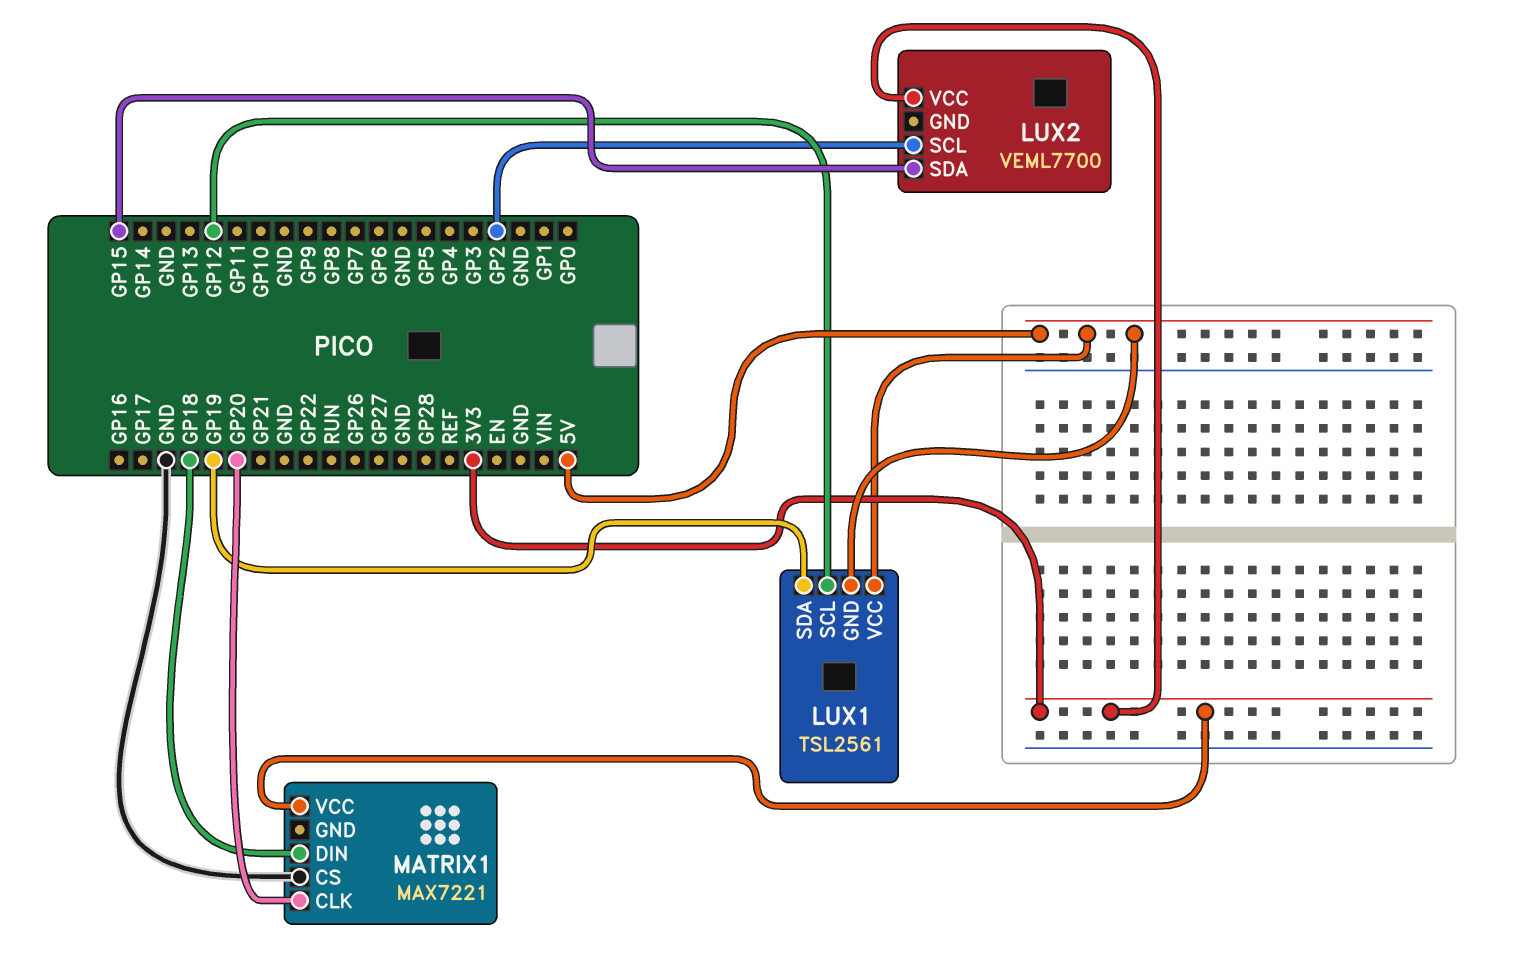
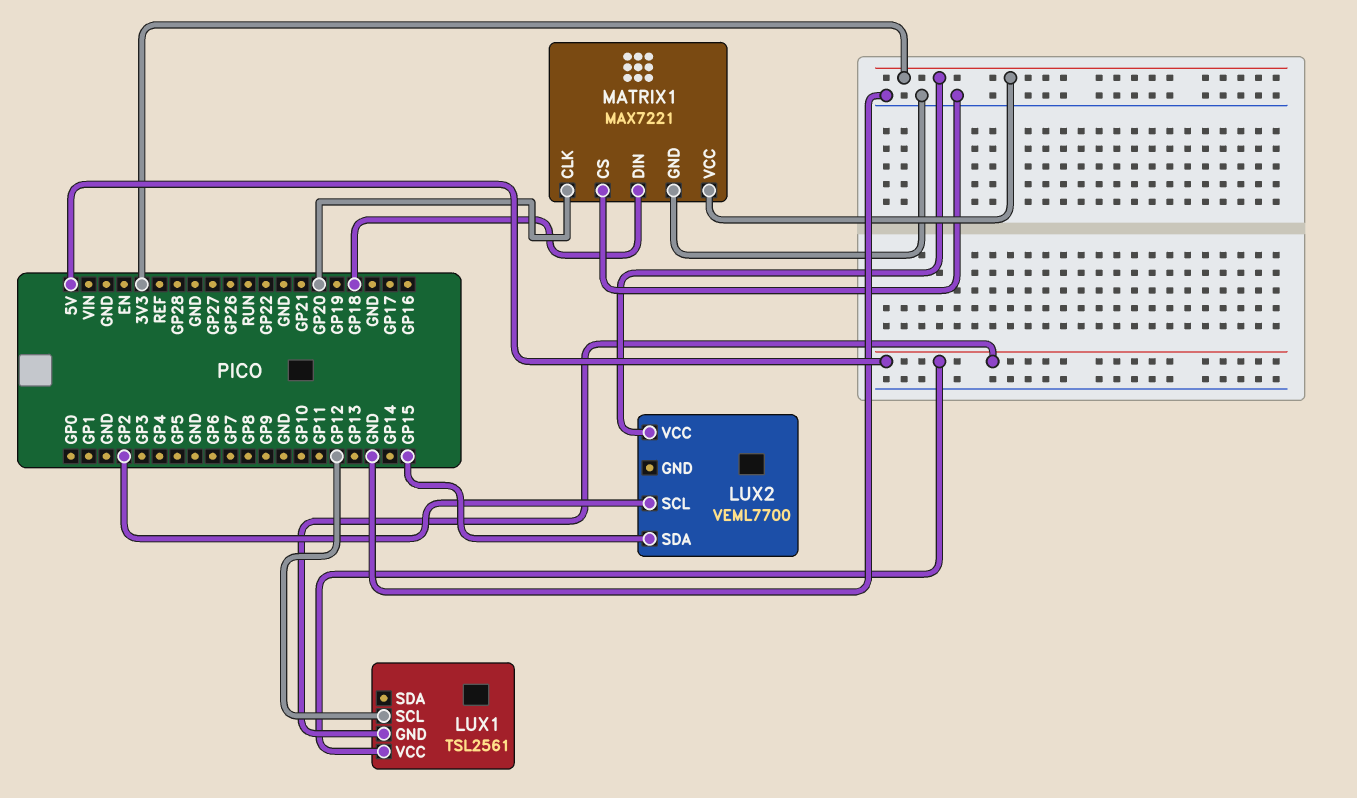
LUX1 pin SDA: GP19 -> none
MATRIX1 pin GND: none -> GND

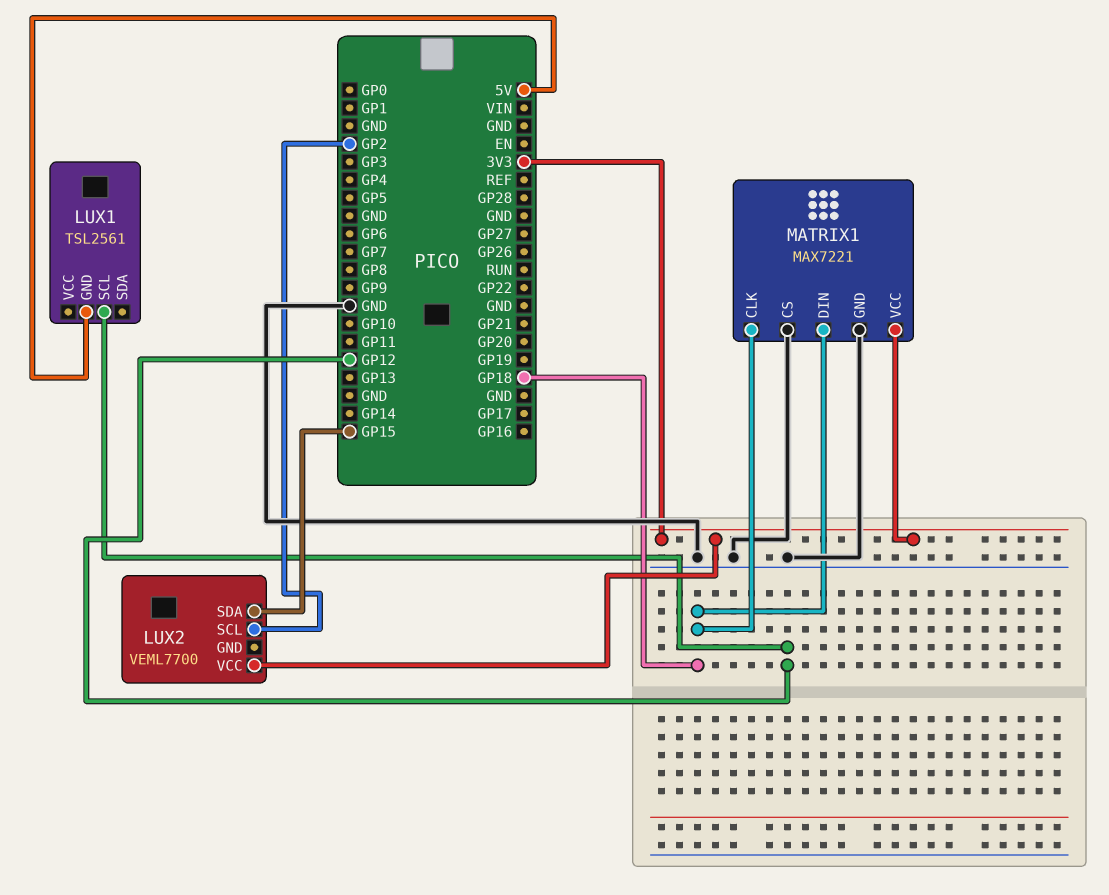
LUX1 pin VCC: 5V -> none
MATRIX1 pin CLK: GP20 -> GP18

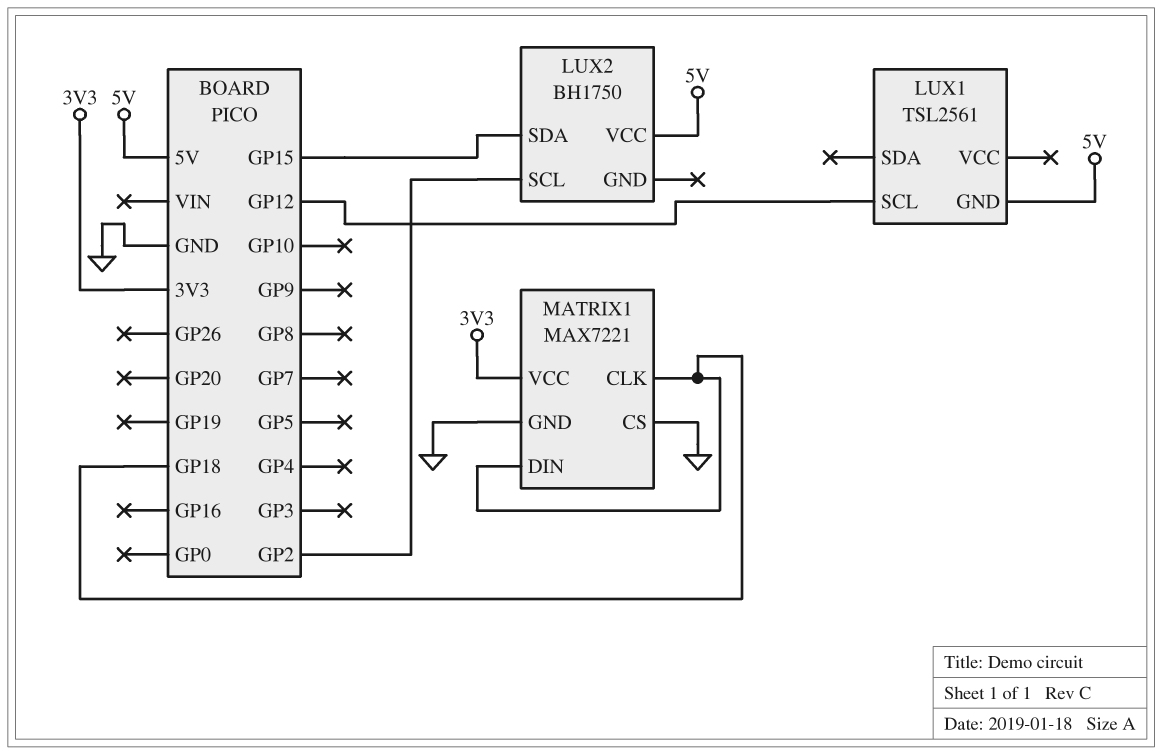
LUX2: VEML7700 -> BH1750
LUX2 pin VCC: 3V3 -> 5V

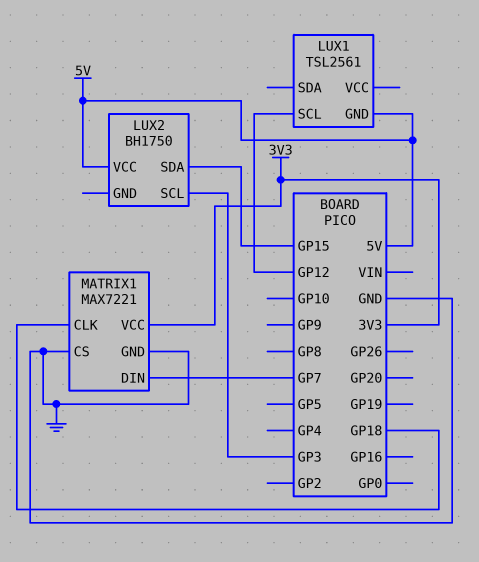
LUX2 pin SCL: GP2 -> GP3
MATRIX1 pin DIN: GP18 -> GP7

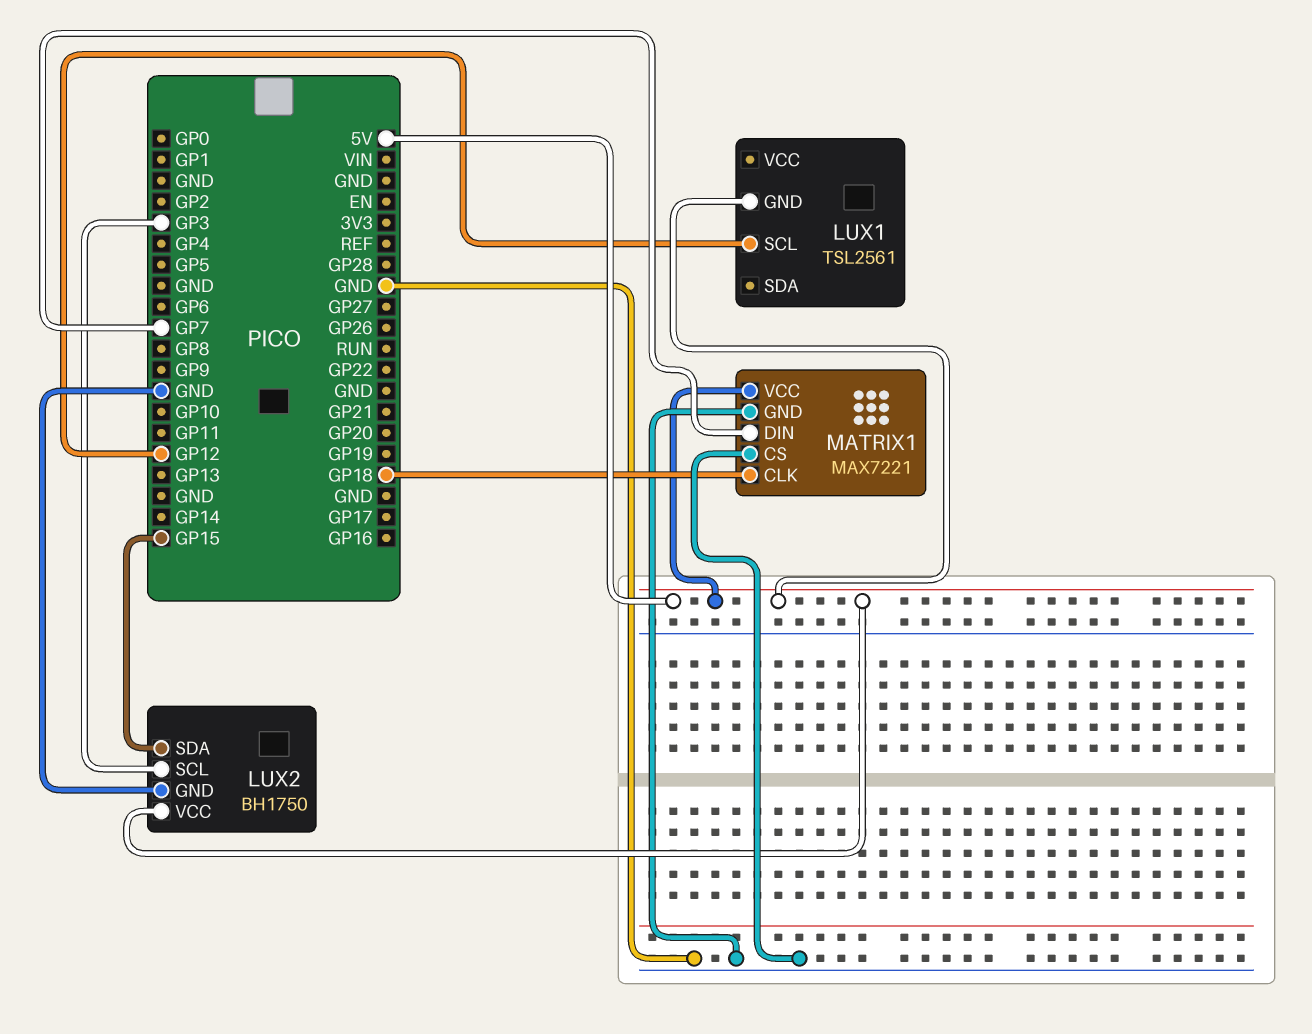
LUX2 pin GND: none -> GND
MATRIX1 pin VCC: 3V3 -> 5V

